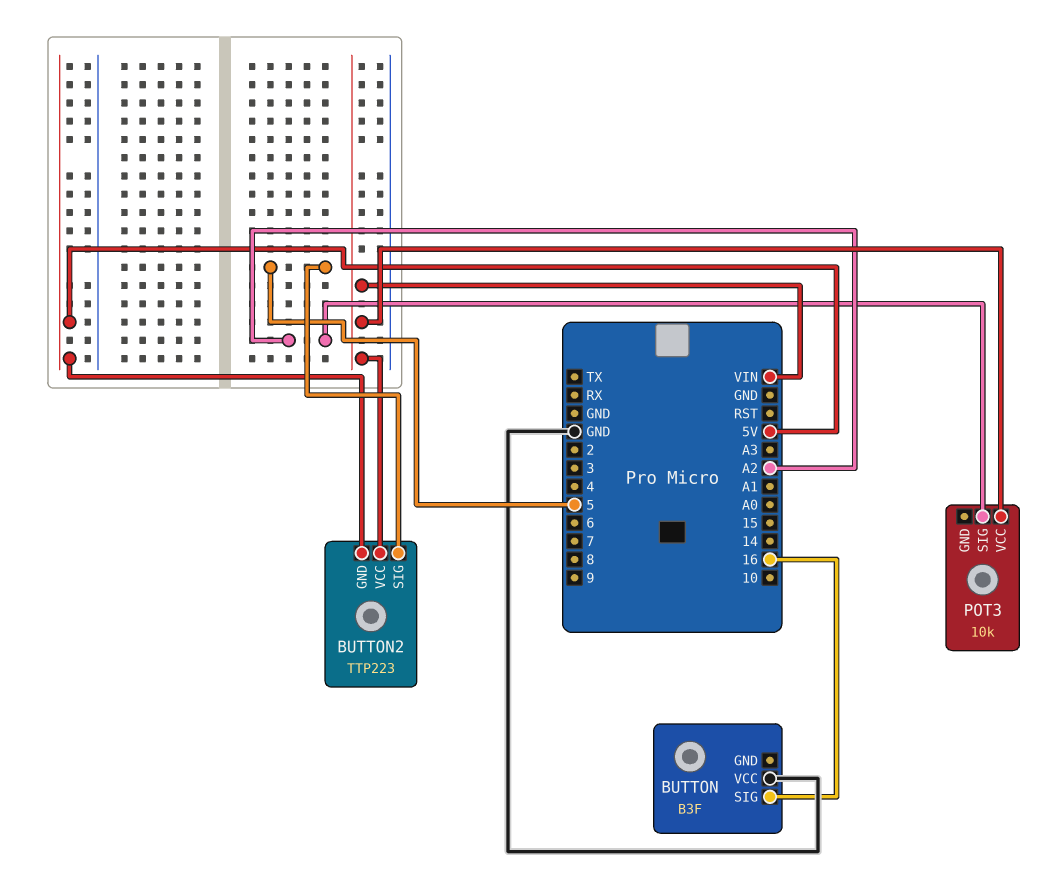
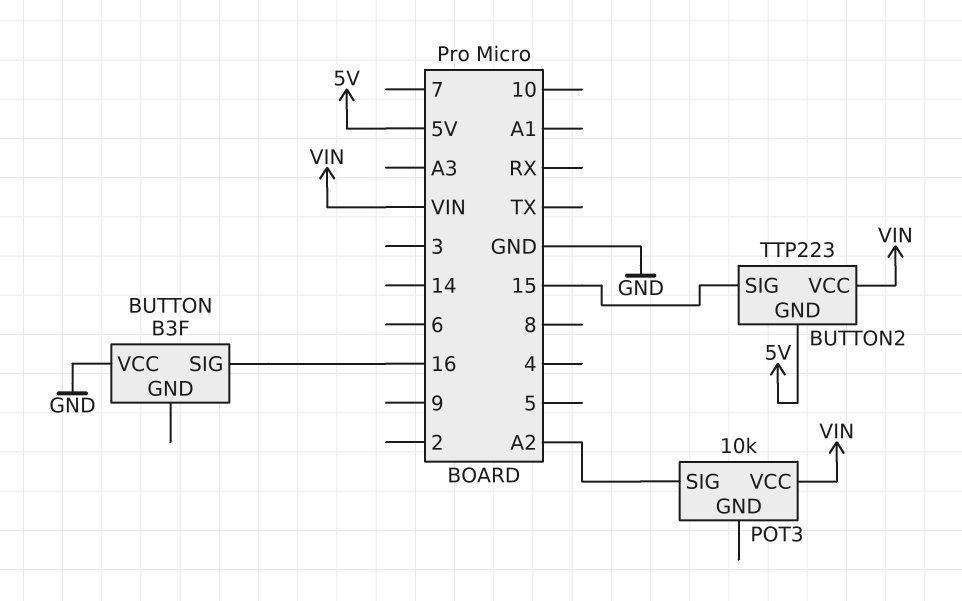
BUTTON2 pin SIG: 5 -> 15

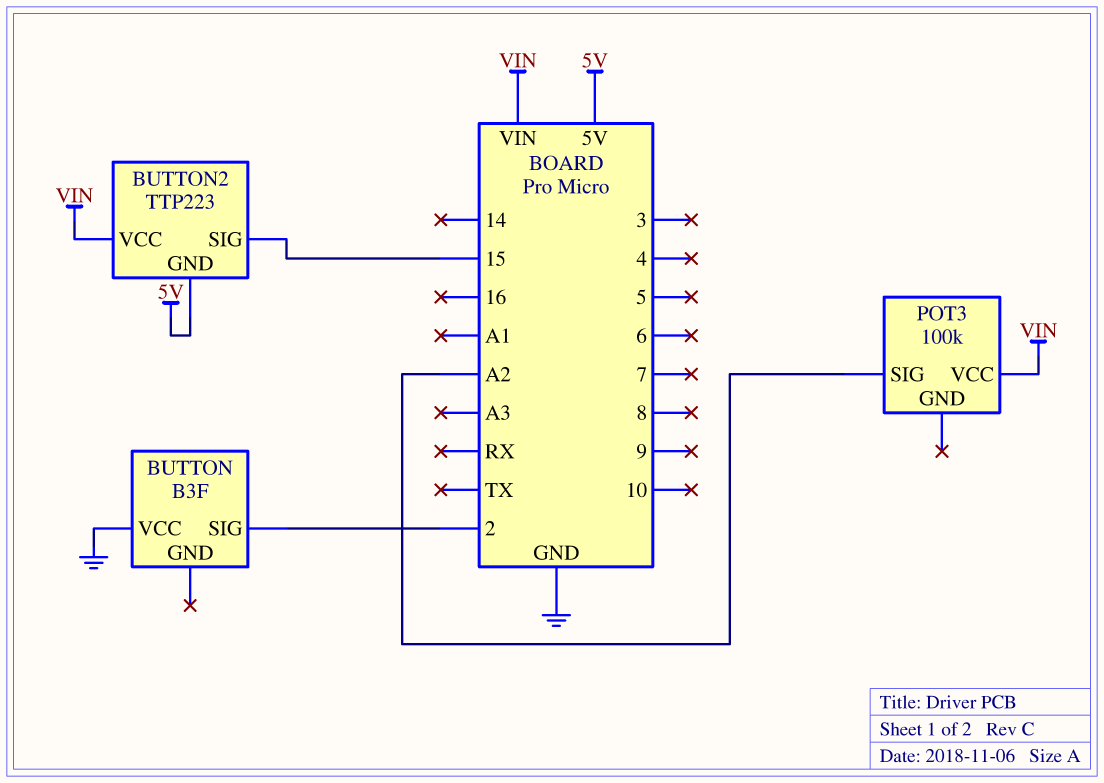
BUTTON pin SIG: 16 -> 2
POT3: 10k -> 100k

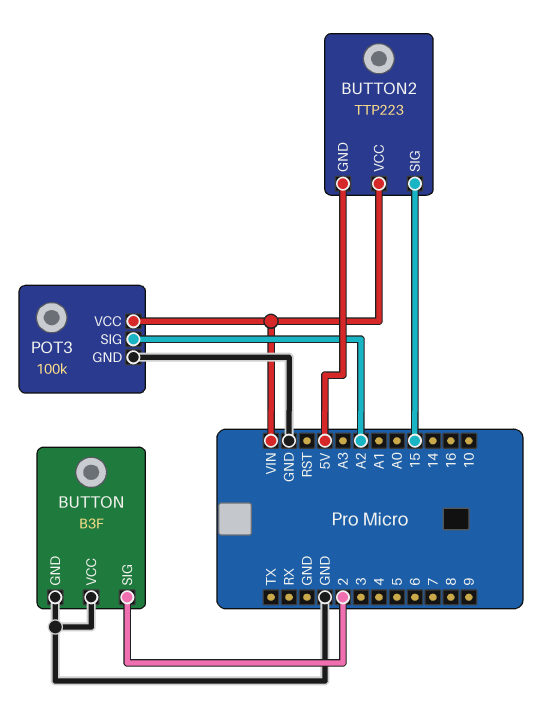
BUTTON pin GND: none -> GND
POT3 pin GND: none -> GND

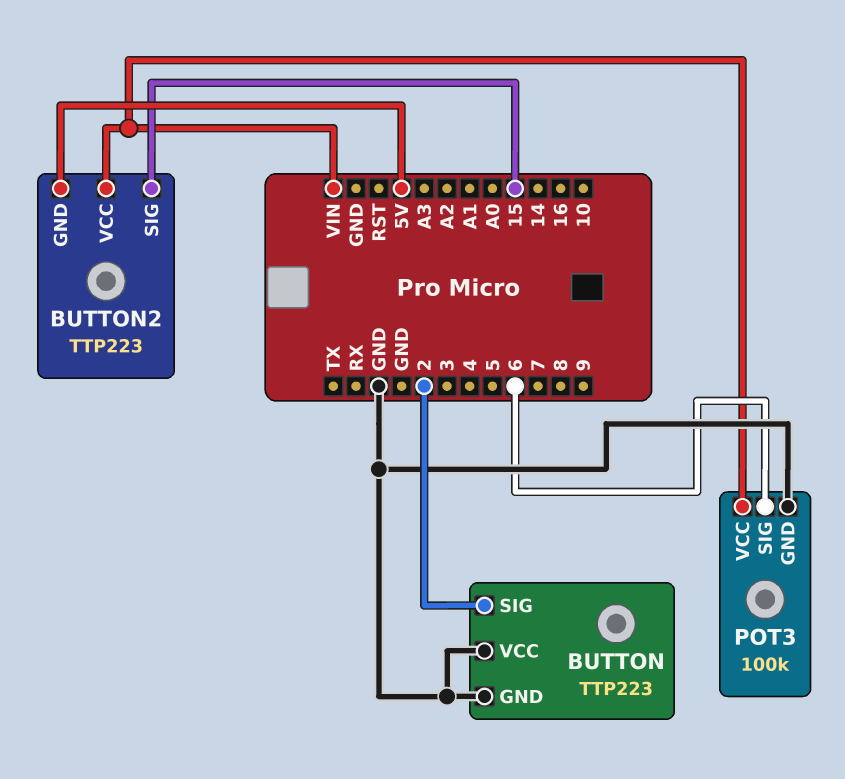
BUTTON: B3F -> TTP223
POT3 pin SIG: A2 -> 6

